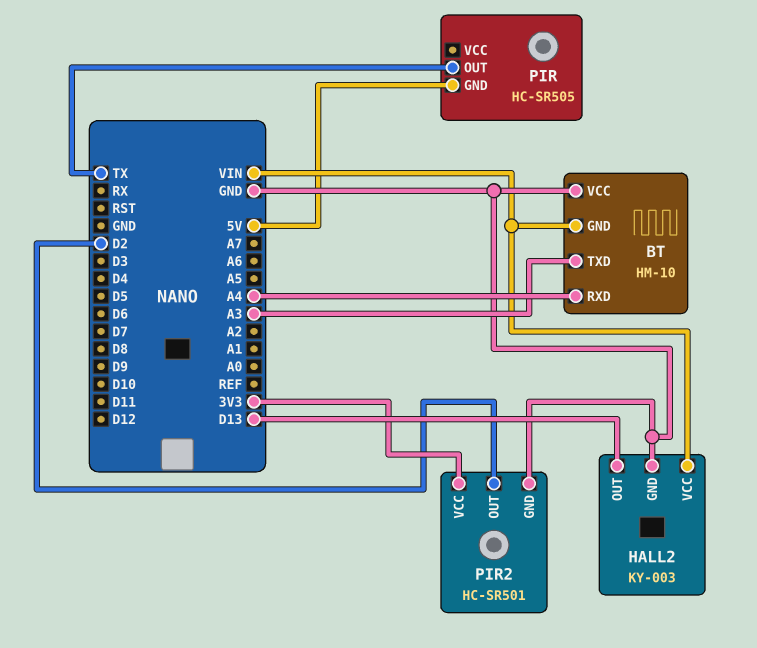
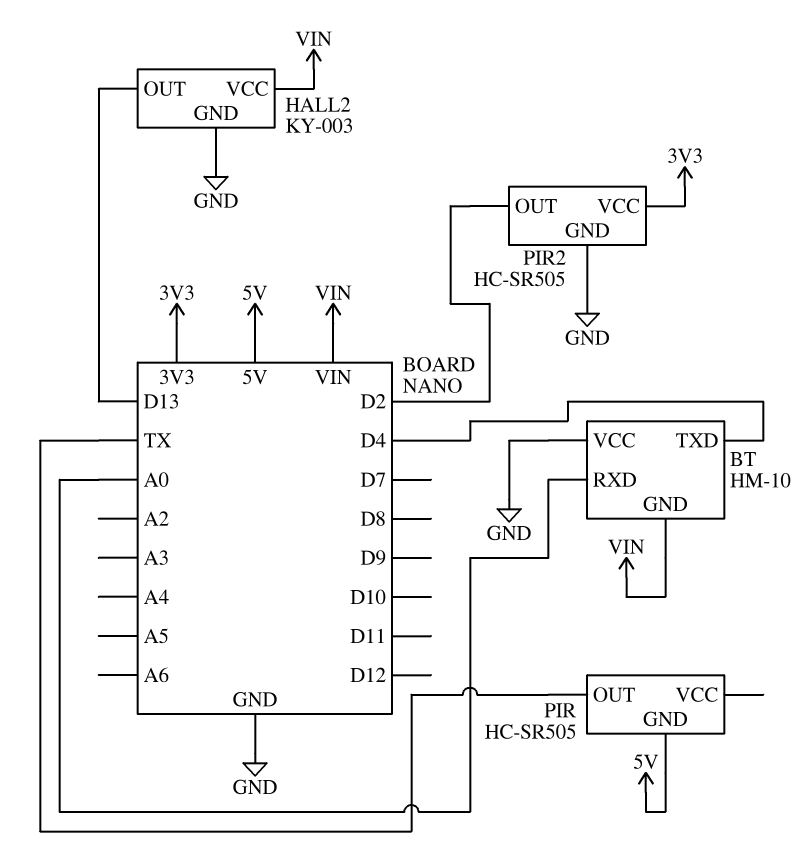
BT pin RXD: A4 -> A0
BT pin TXD: A3 -> D4
PIR2: HC-SR501 -> HC-SR505

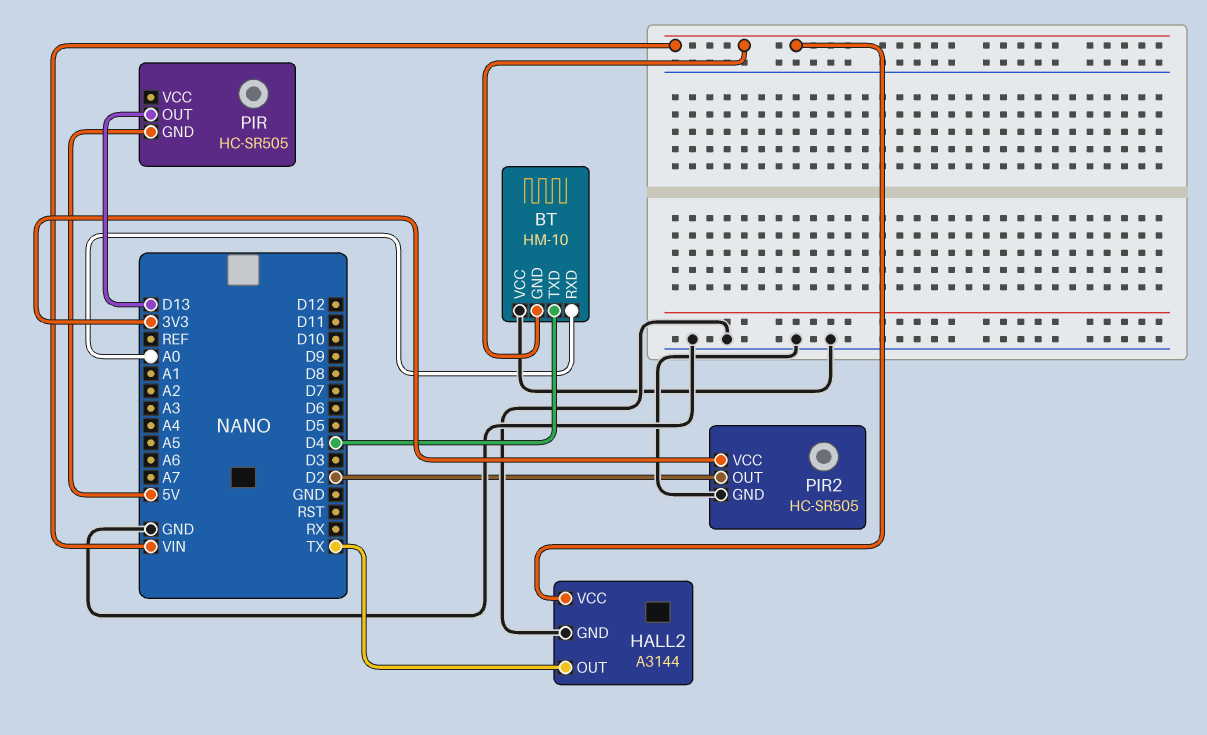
HALL2: KY-003 -> A3144
HALL2 pin OUT: D13 -> TX
PIR pin OUT: TX -> D13

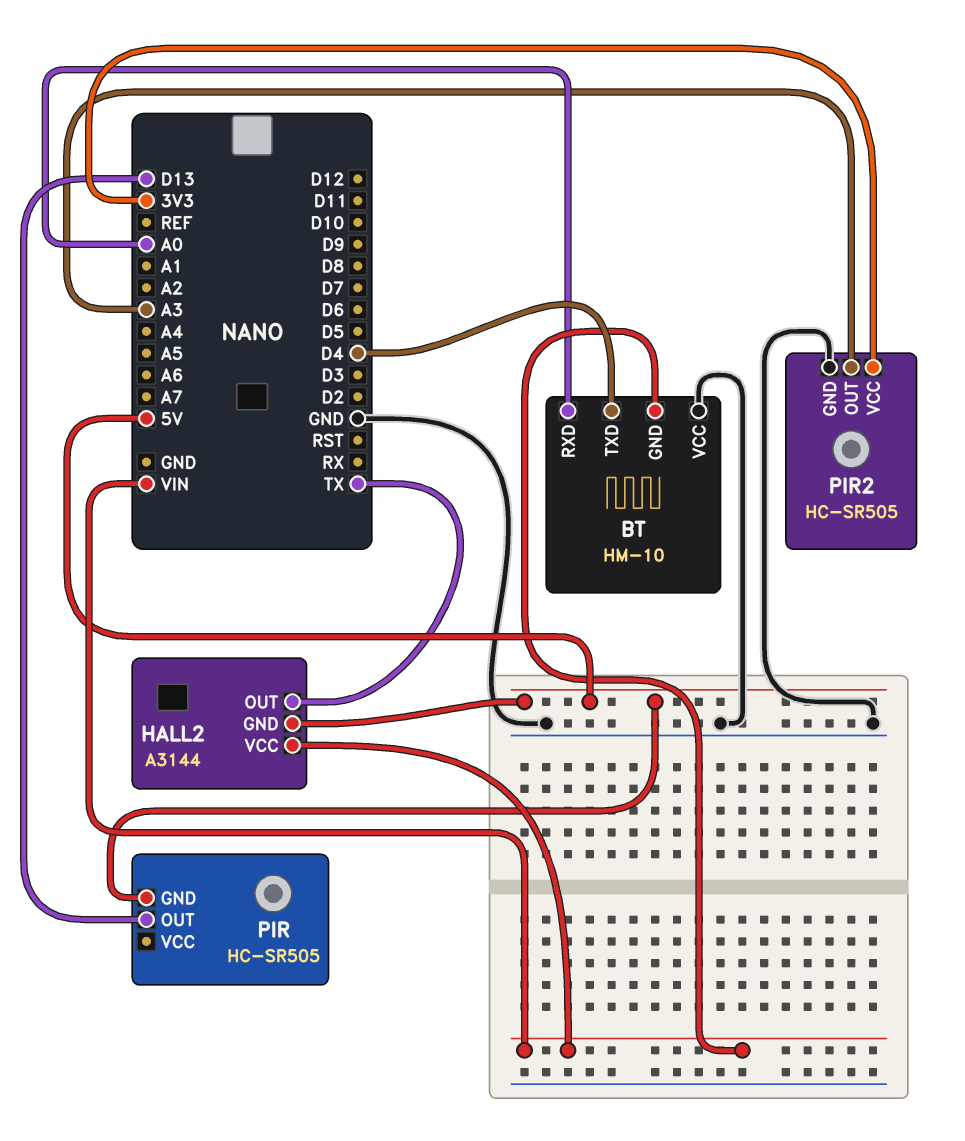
HALL2 pin GND: GND -> 5V
PIR2 pin OUT: D2 -> A3

